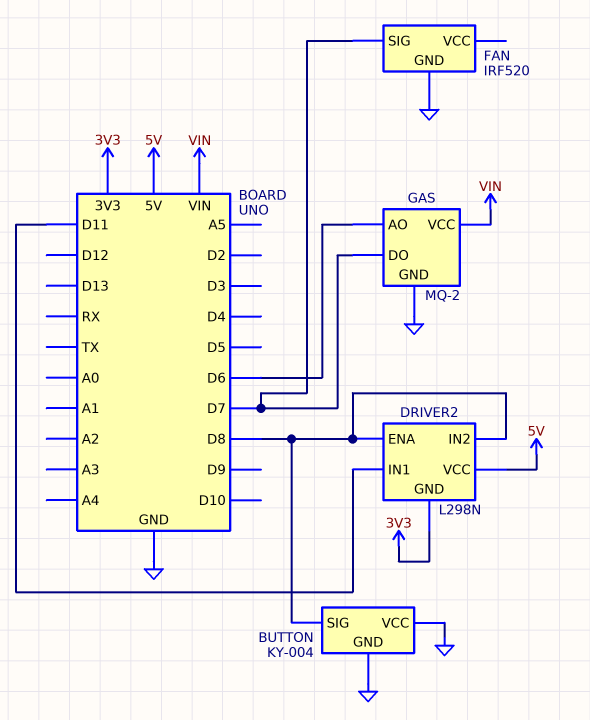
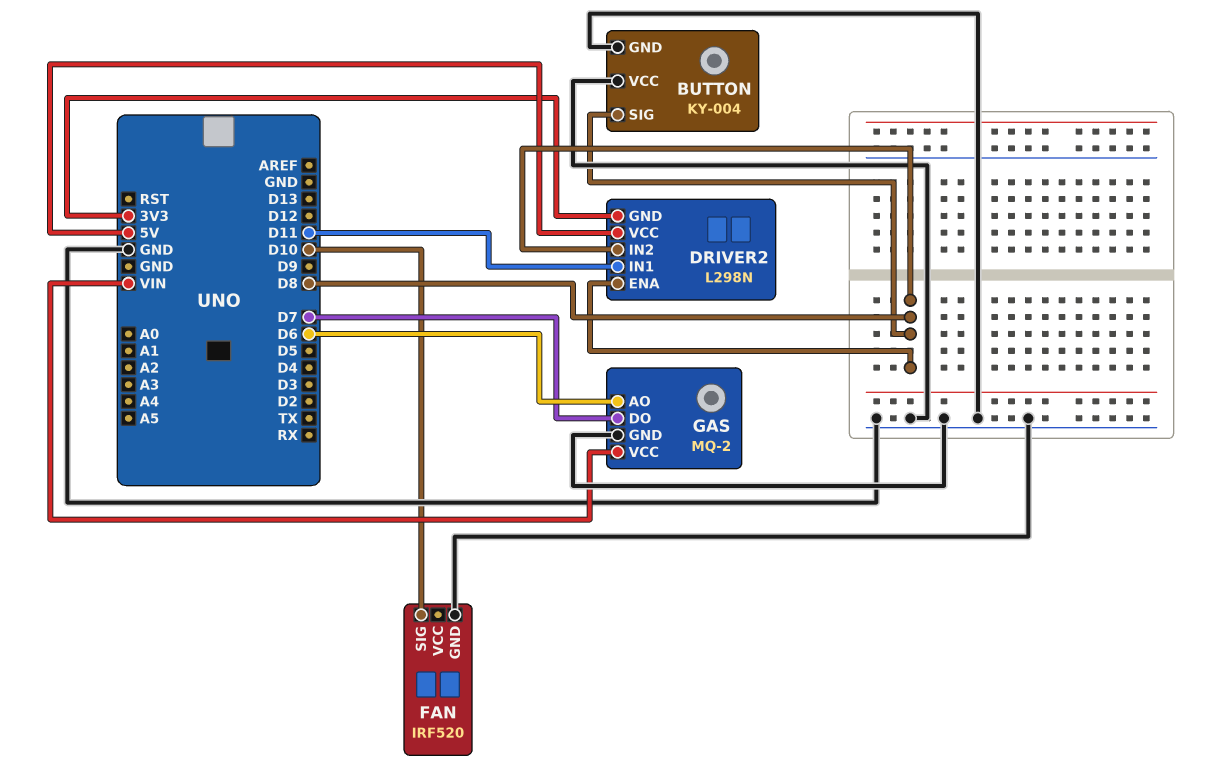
FAN pin SIG: D7 -> D10

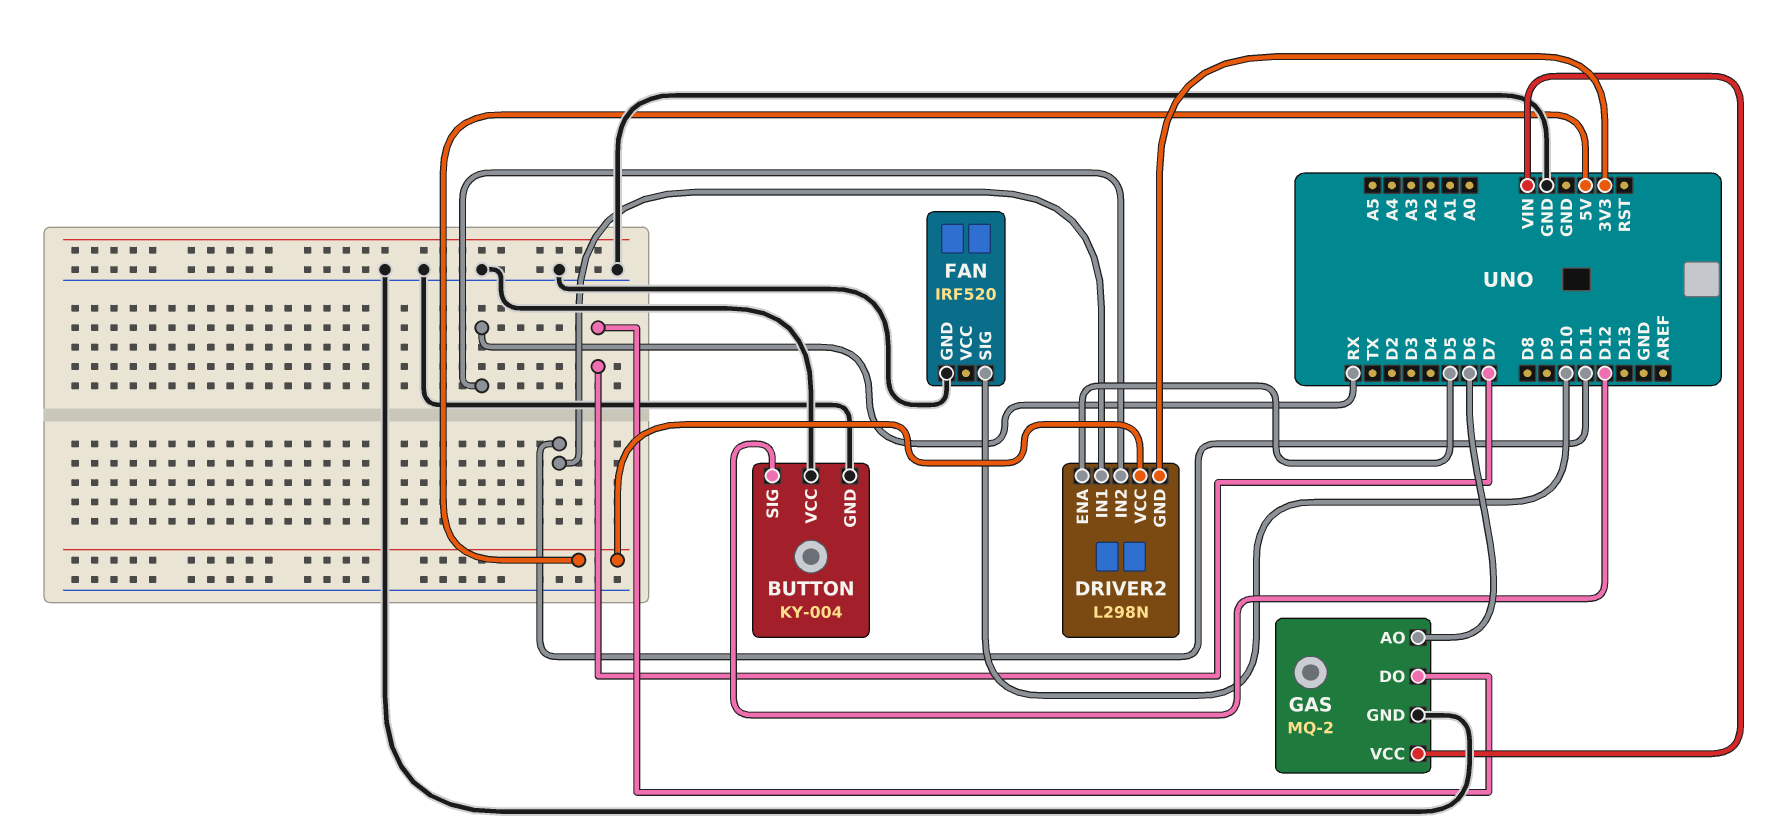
BUTTON pin SIG: D8 -> D12
DRIVER2 pin ENA: D8 -> D5
DRIVER2 pin IN2: D8 -> RX

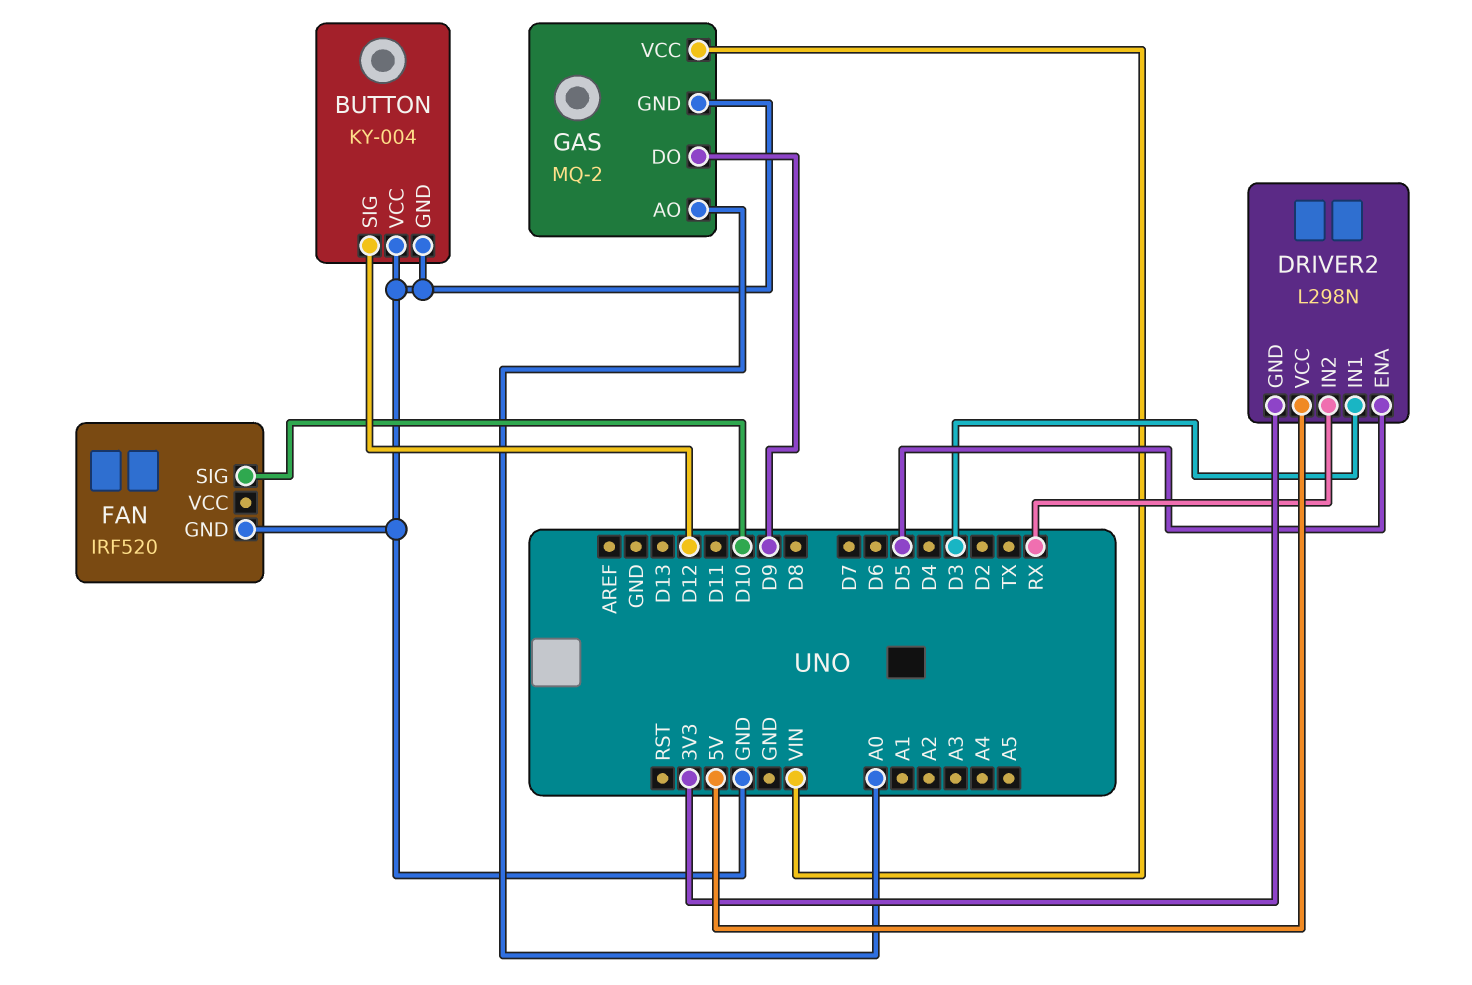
DRIVER2 pin IN1: D11 -> D3
GAS pin AO: D6 -> A0
GAS pin DO: D7 -> D9

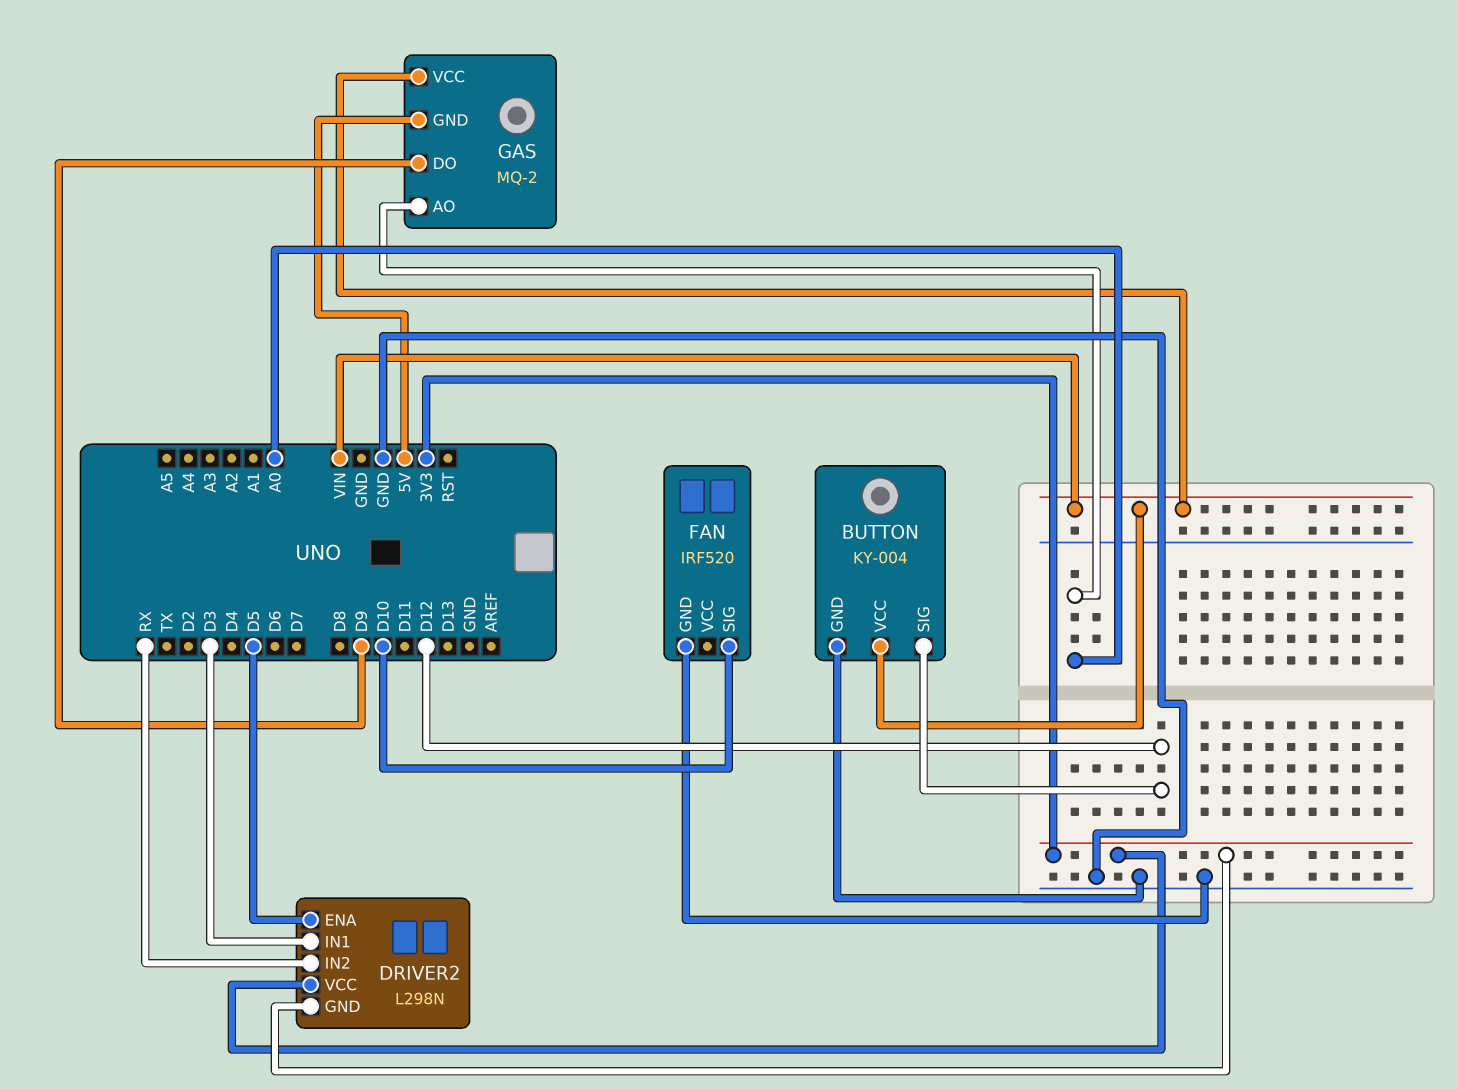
BUTTON pin VCC: GND -> VIN
DRIVER2 pin VCC: 5V -> 3V3
GAS pin GND: GND -> 5V

